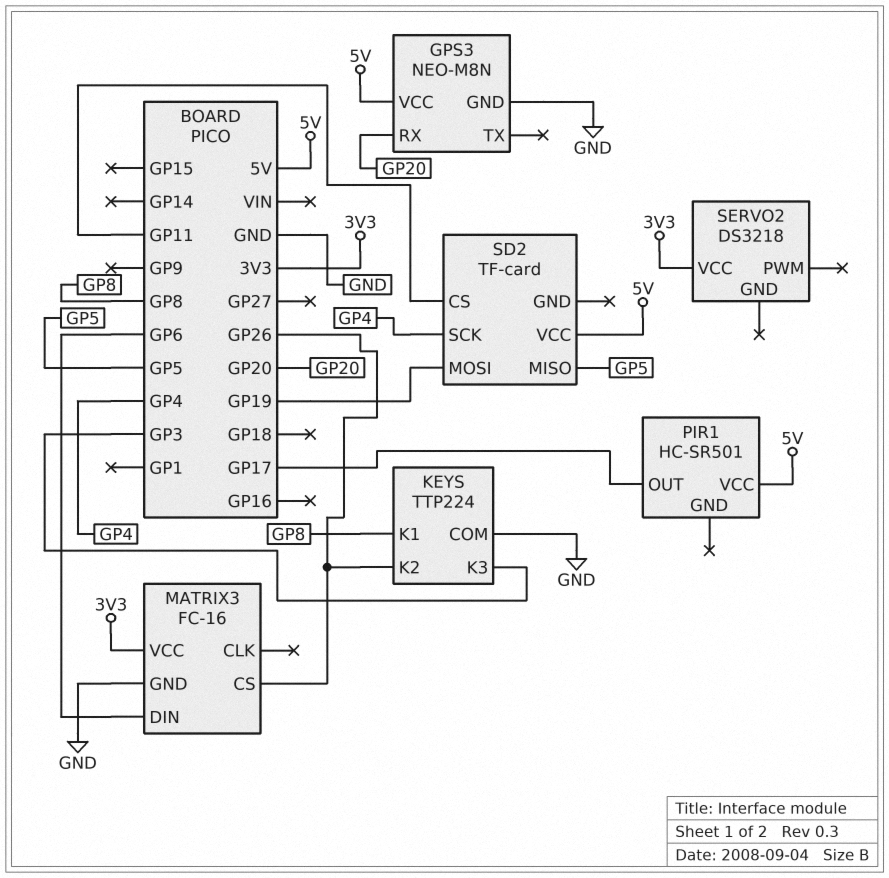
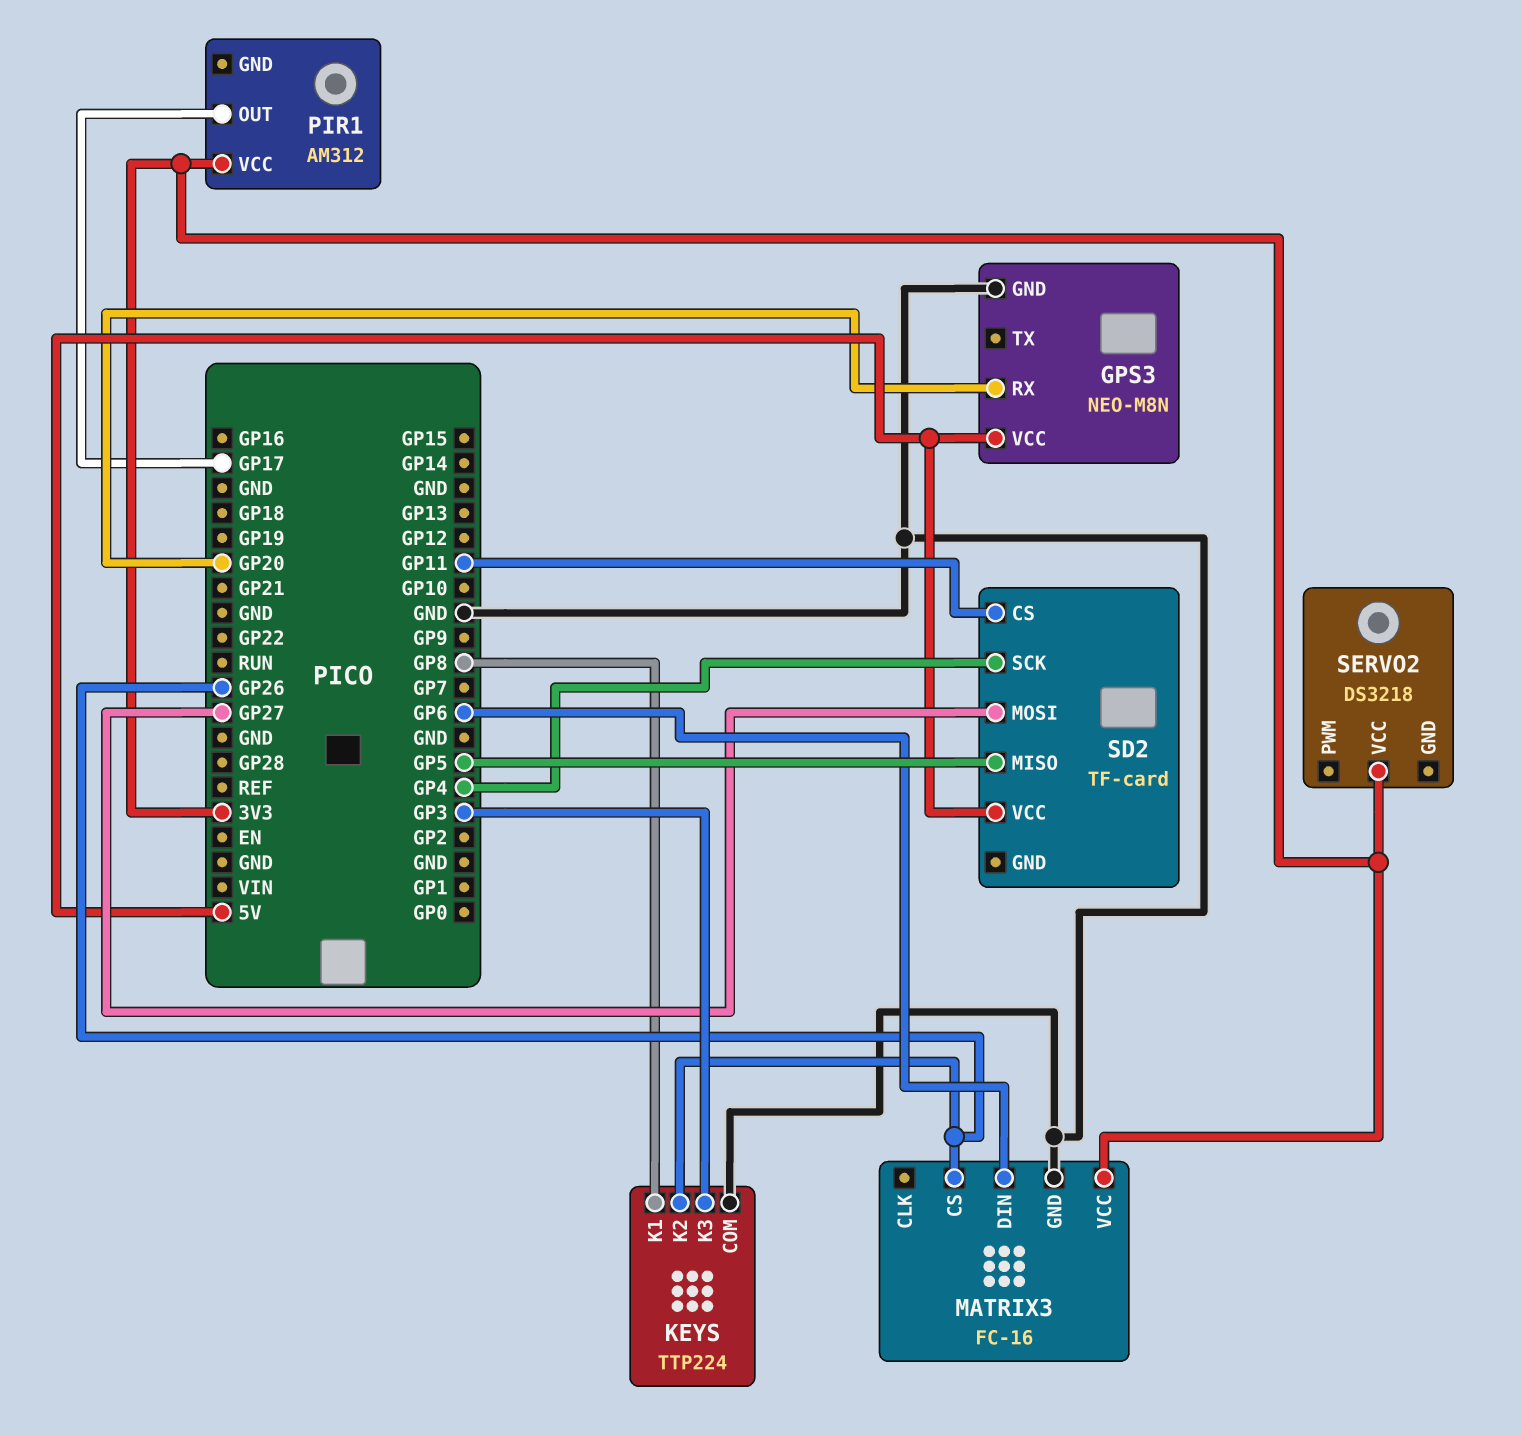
PIR1: HC-SR501 -> AM312
PIR1 pin VCC: 5V -> 3V3
SD2 pin MOSI: GP19 -> GP27

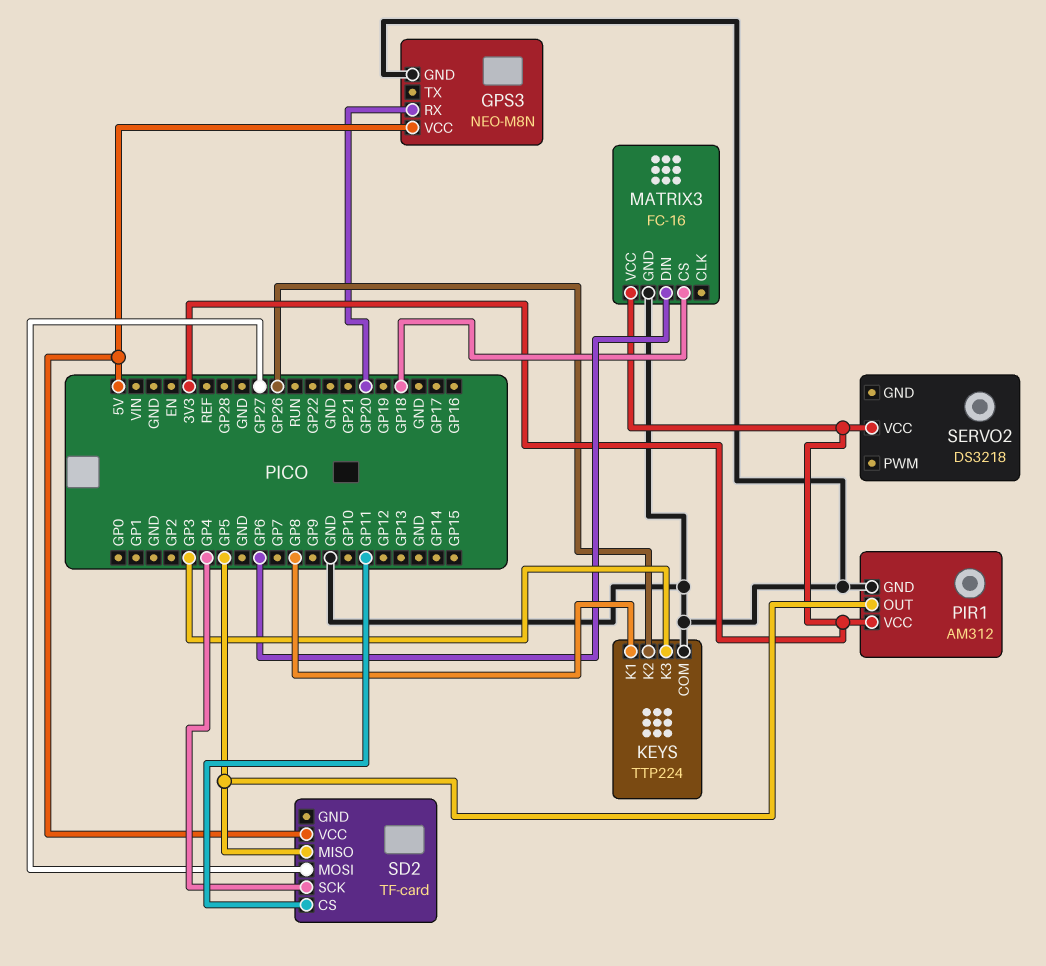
MATRIX3 pin CS: GP26 -> GP18
PIR1 pin GND: none -> GND
PIR1 pin OUT: GP17 -> GP5

